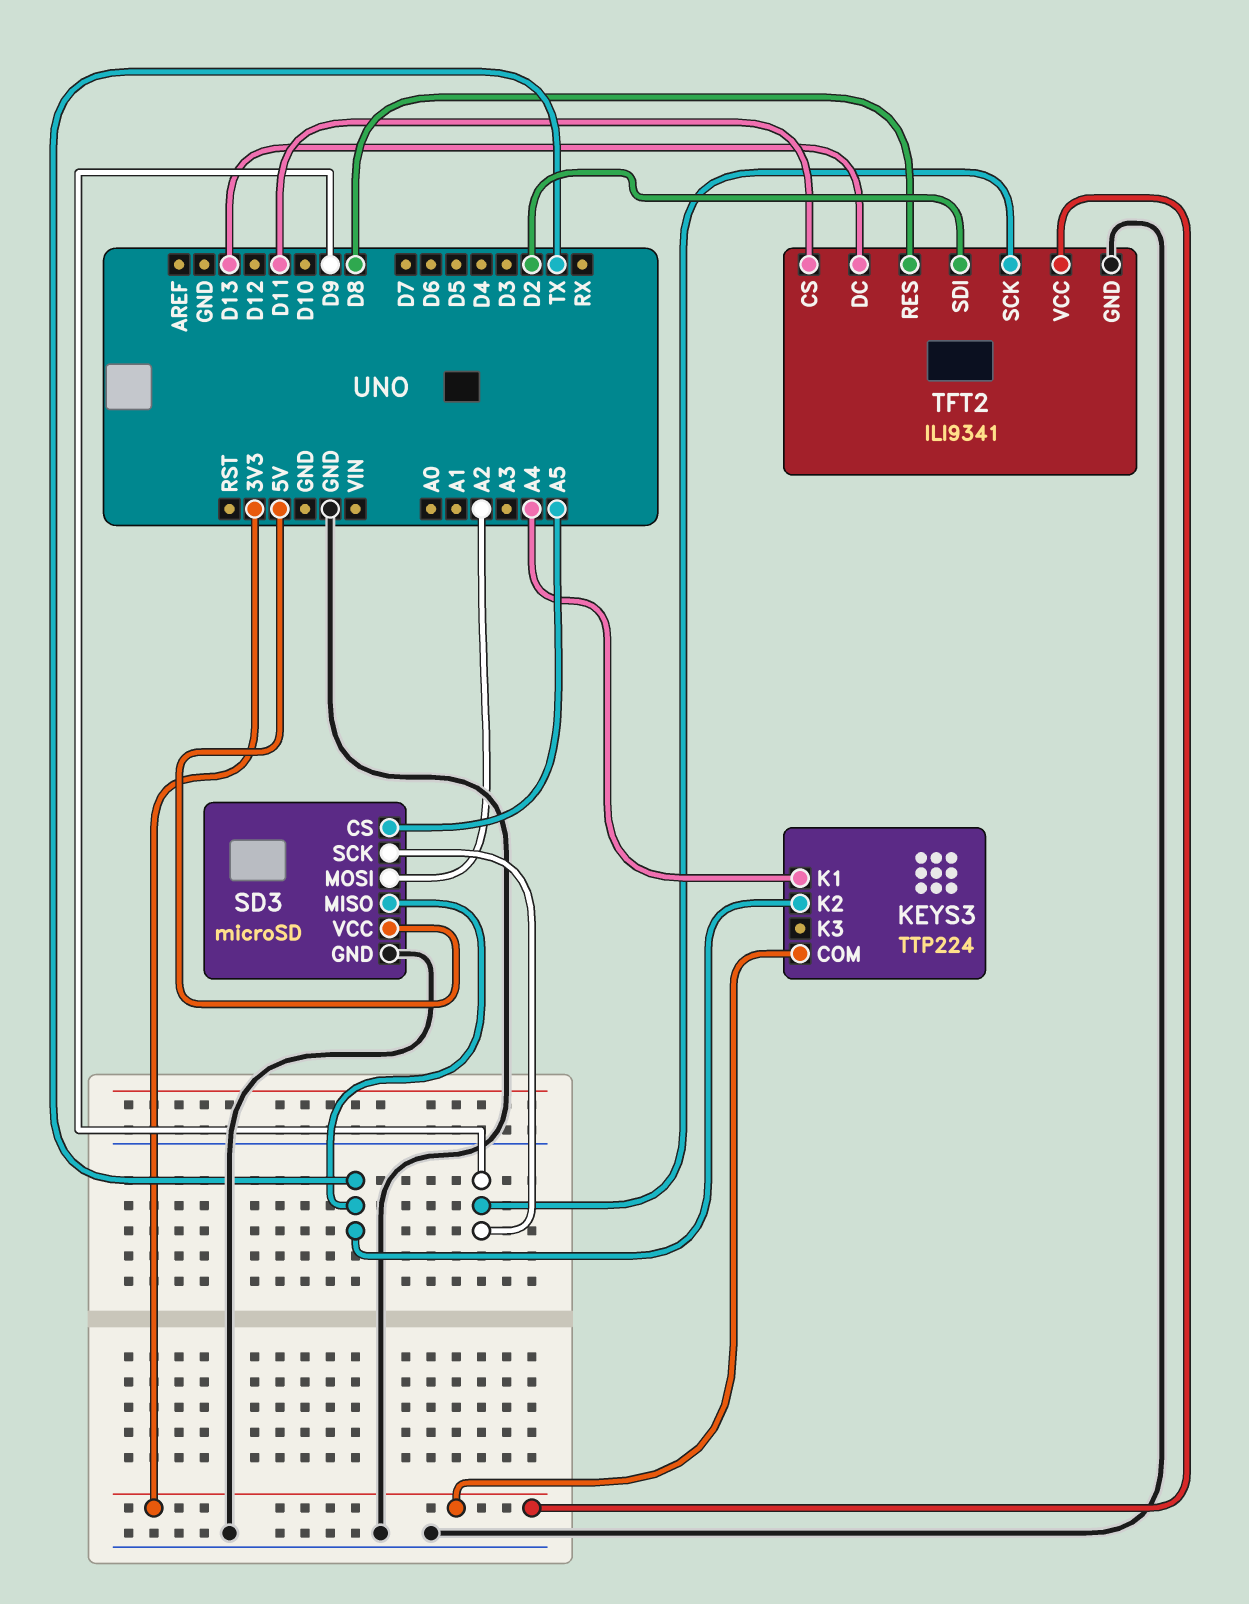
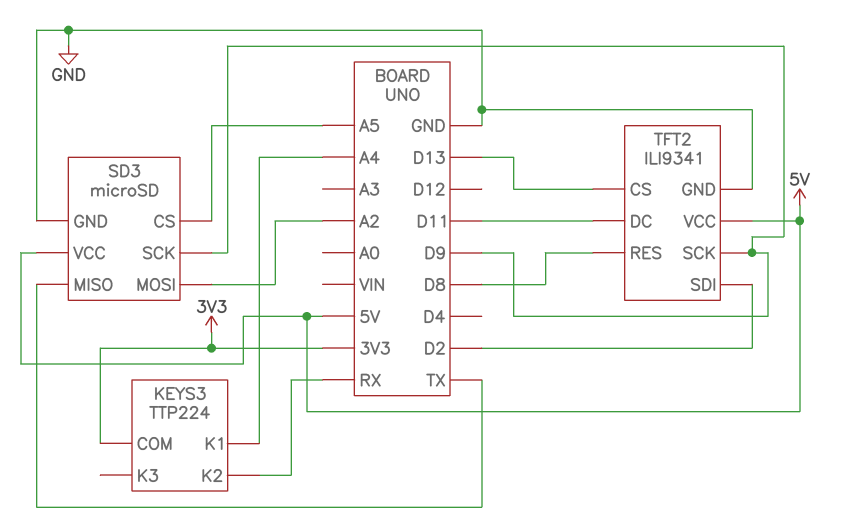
KEYS3 pin K2: TX -> RX
TFT2 pin CS: D11 -> D13
TFT2 pin DC: D13 -> D11
TFT2 pin VCC: 3V3 -> 5V

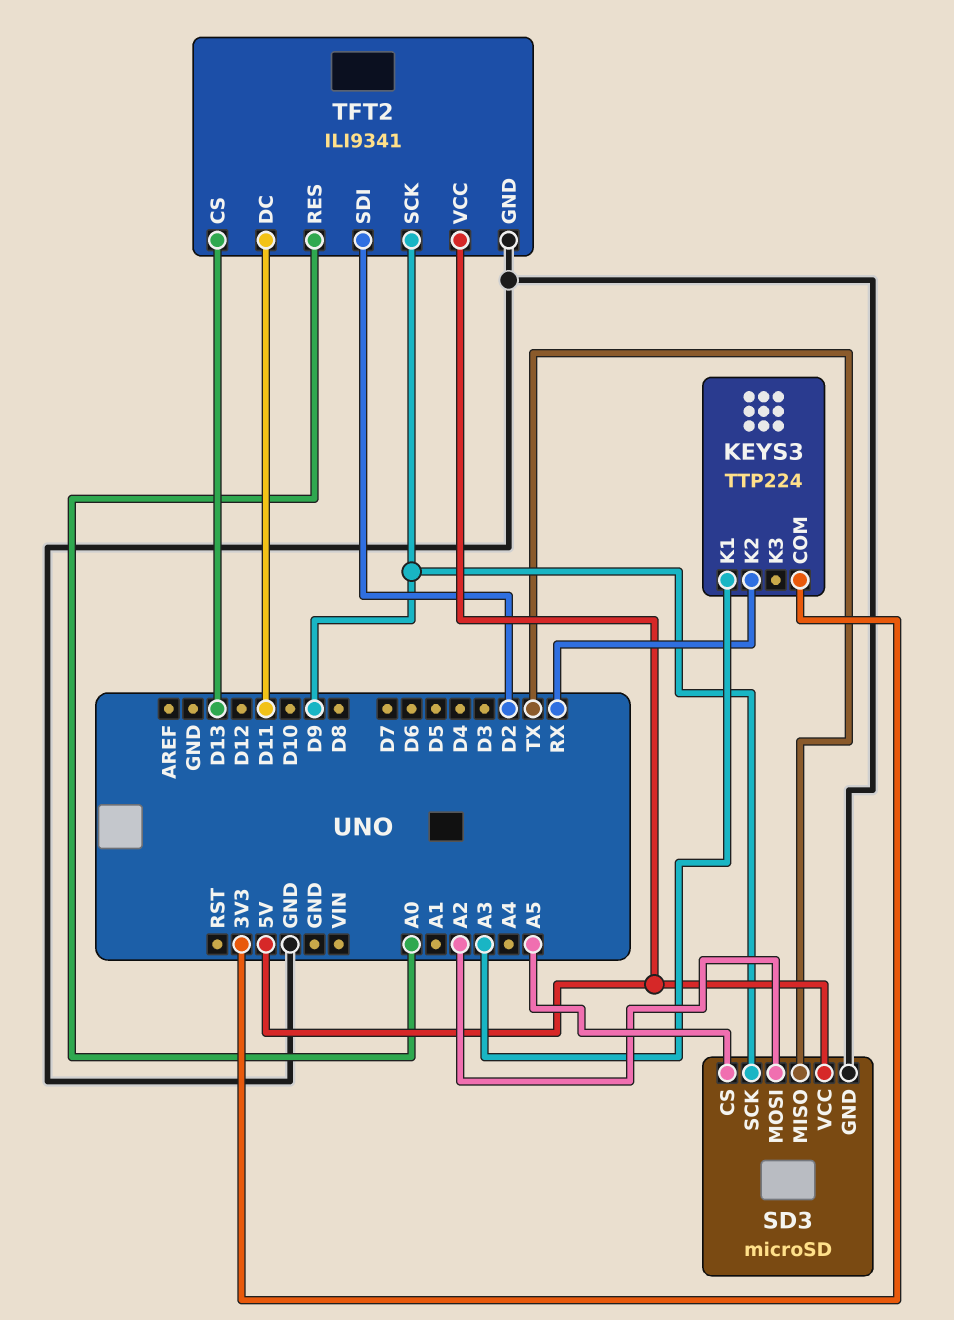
KEYS3 pin K1: A4 -> A3
TFT2 pin RES: D8 -> A0

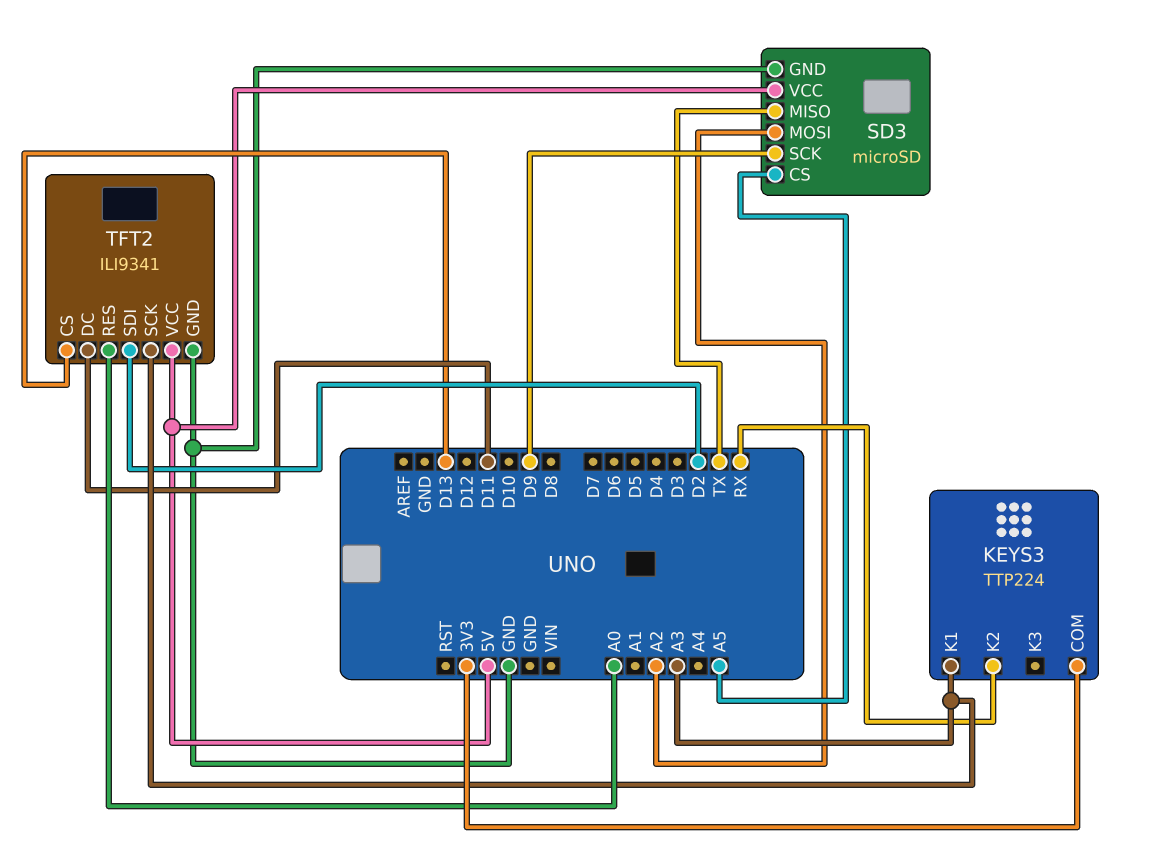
TFT2 pin SCK: D9 -> A3

